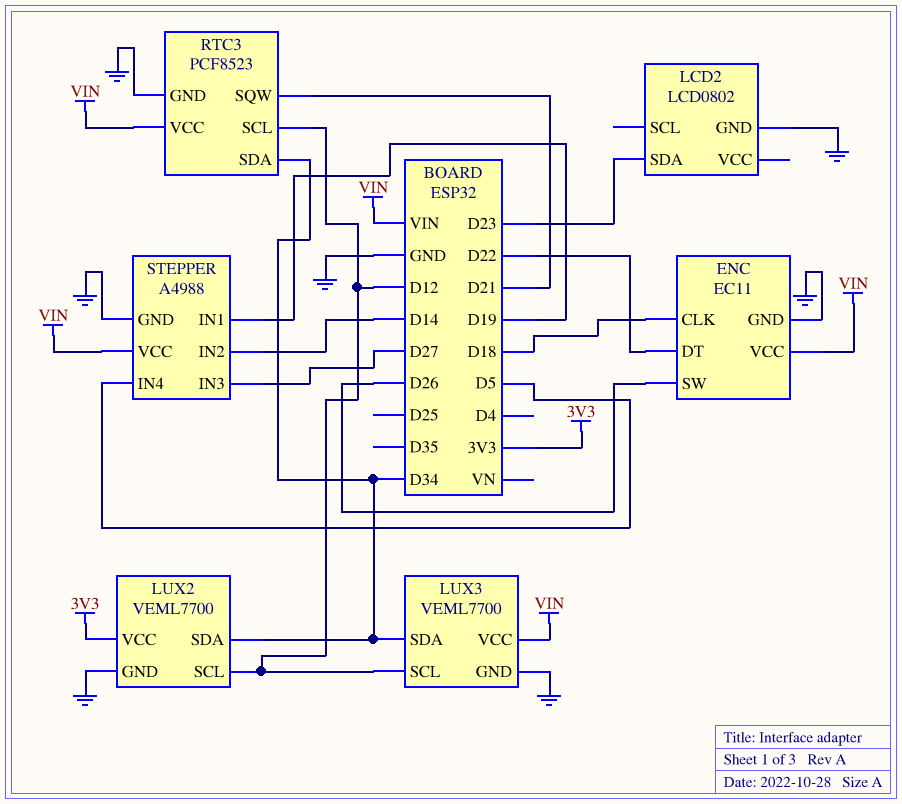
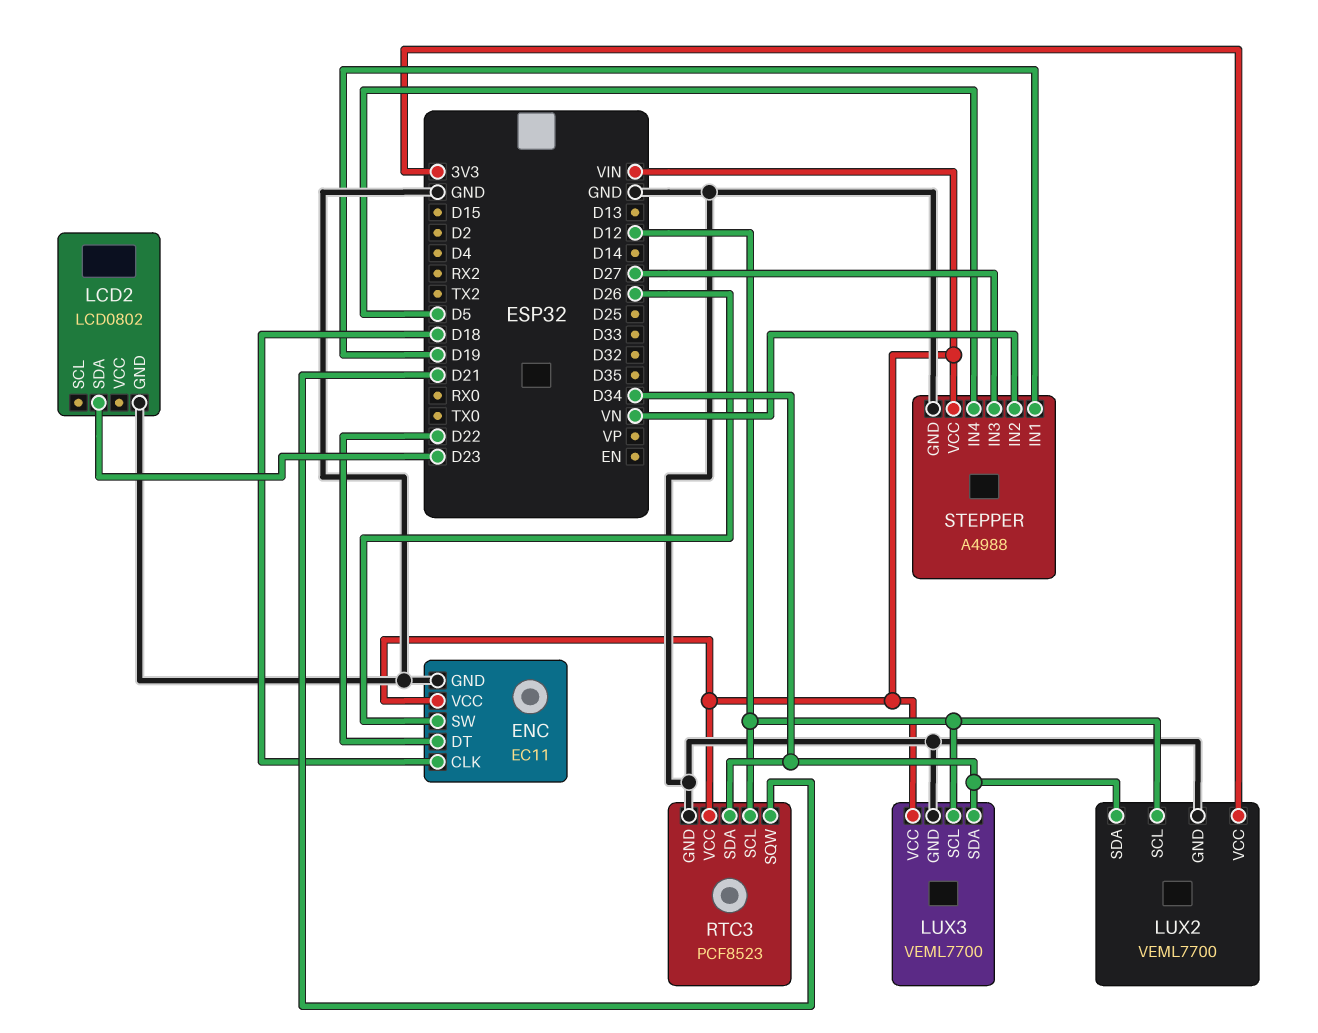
STEPPER pin IN2: D14 -> VN

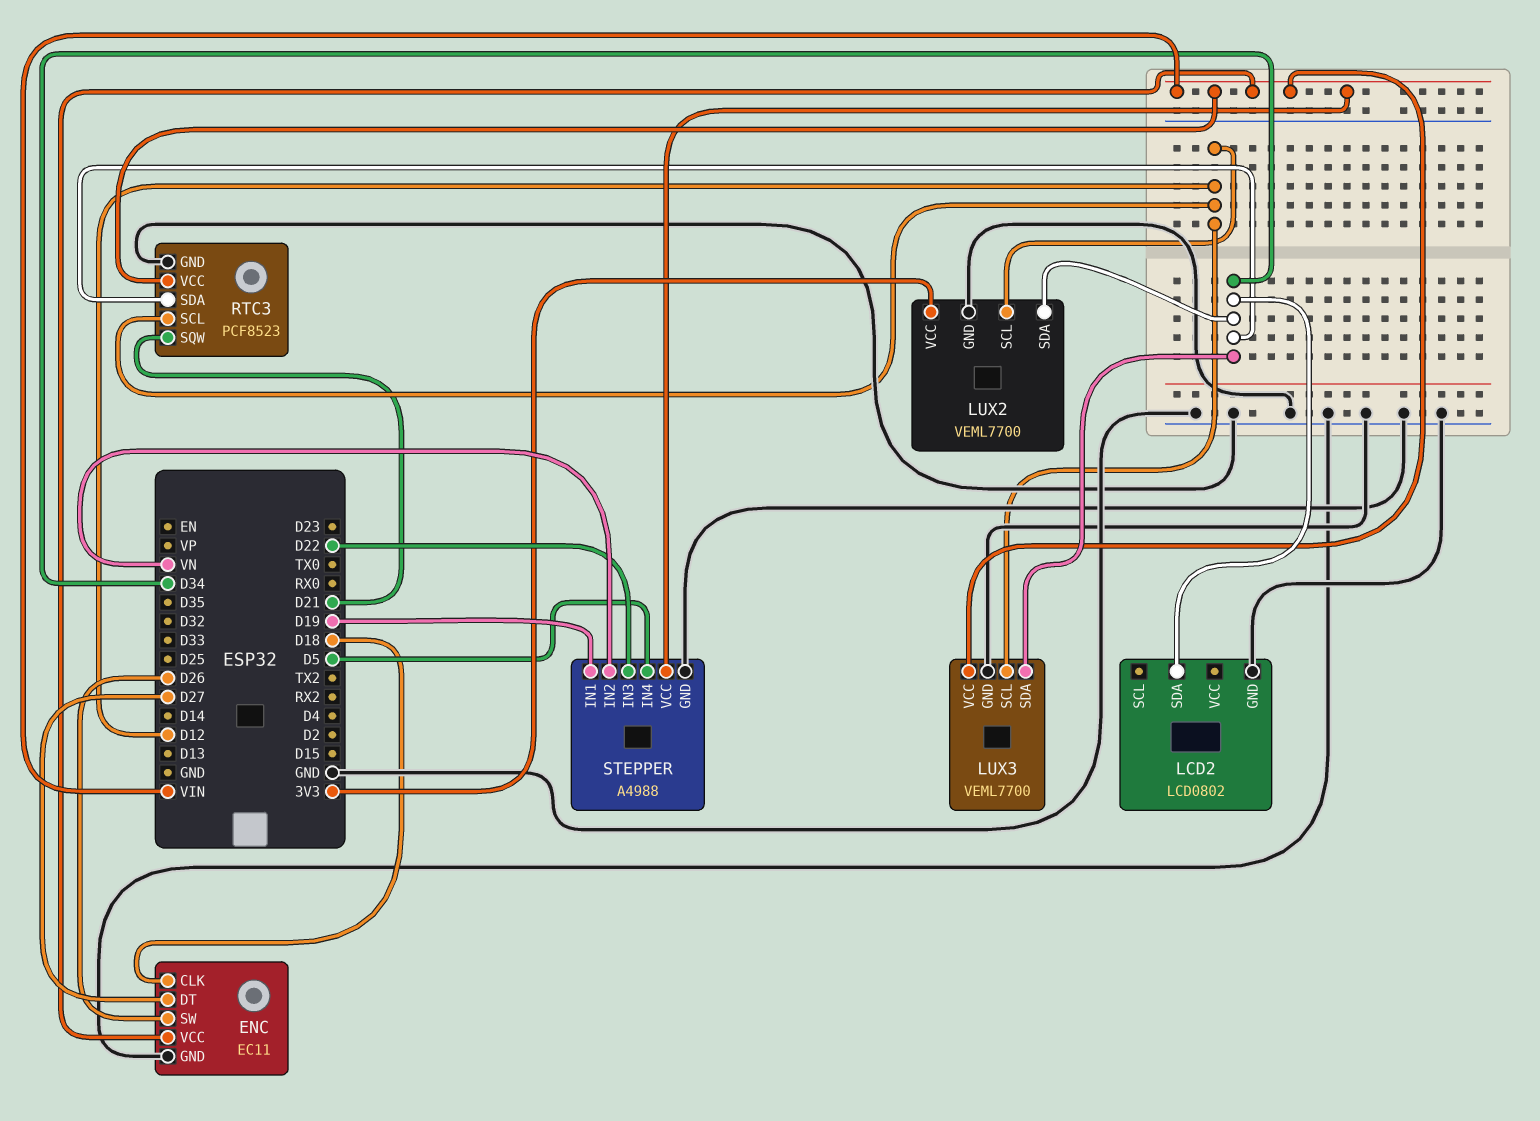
ENC pin DT: D22 -> D27
LCD2 pin SDA: D23 -> D34
STEPPER pin IN3: D27 -> D22

